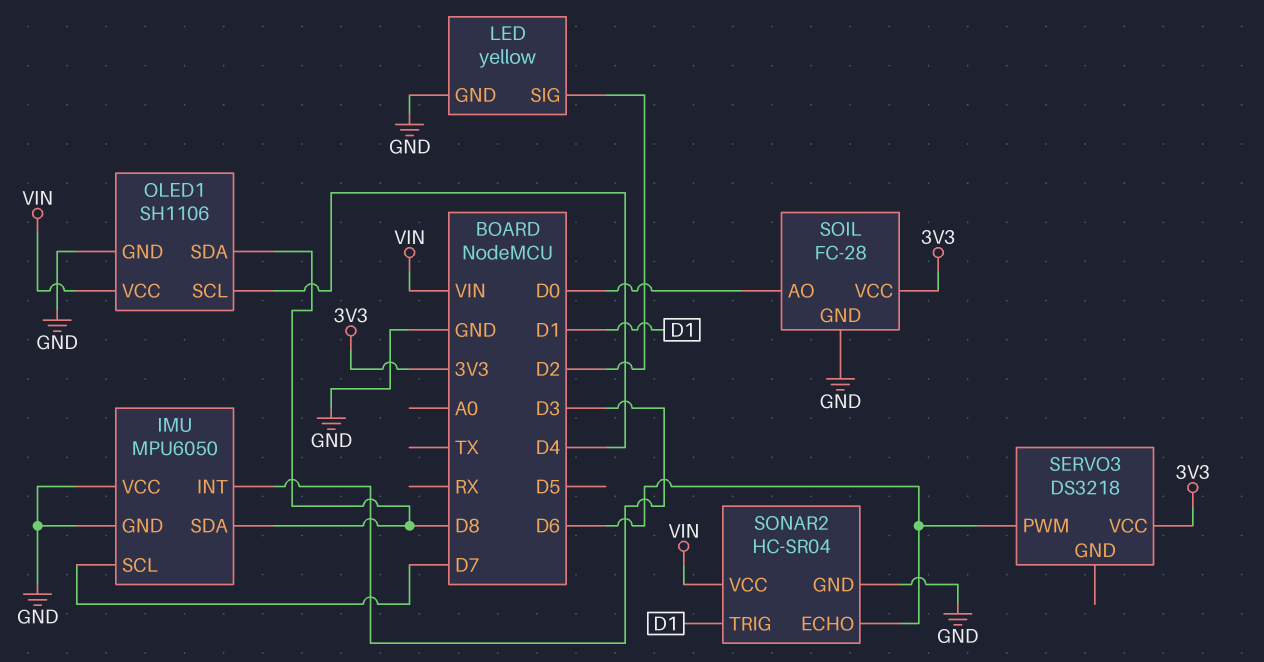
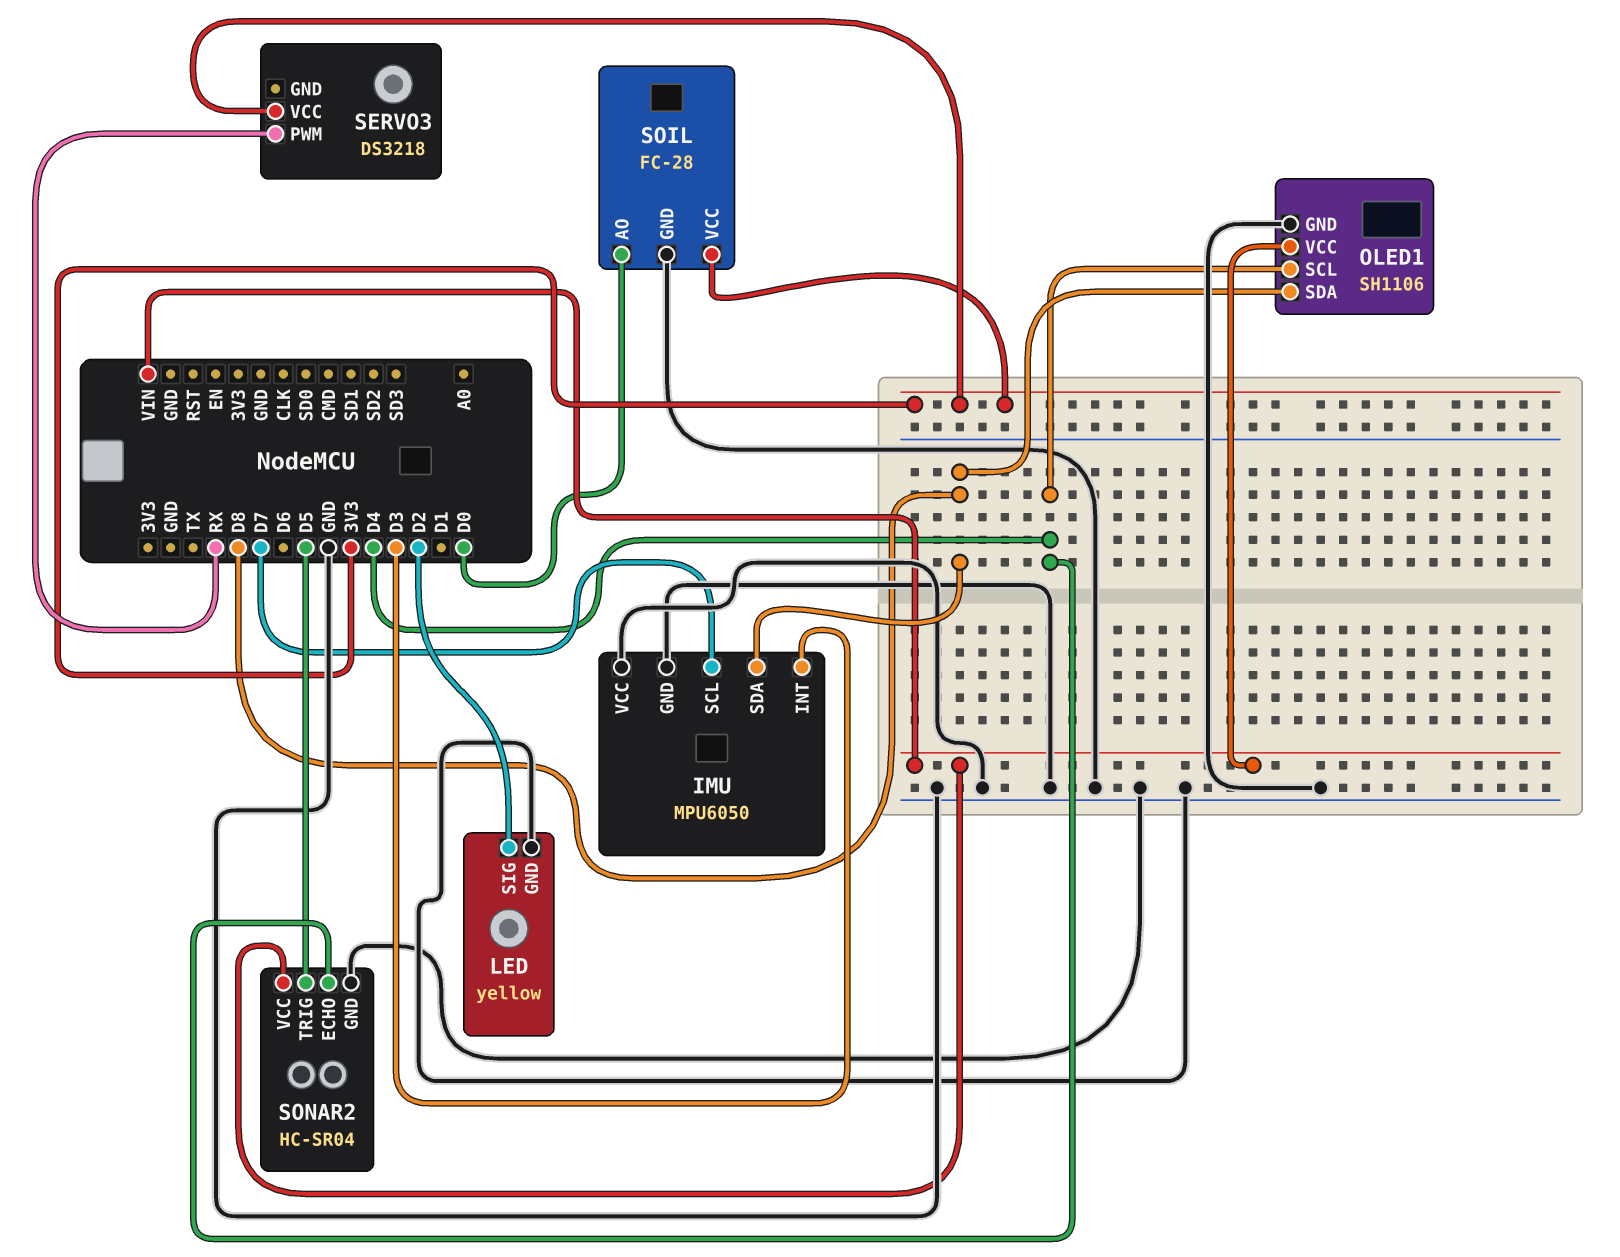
SERVO3 pin PWM: D6 -> RX
SONAR2 pin ECHO: D6 -> D4
SONAR2 pin TRIG: D1 -> D5

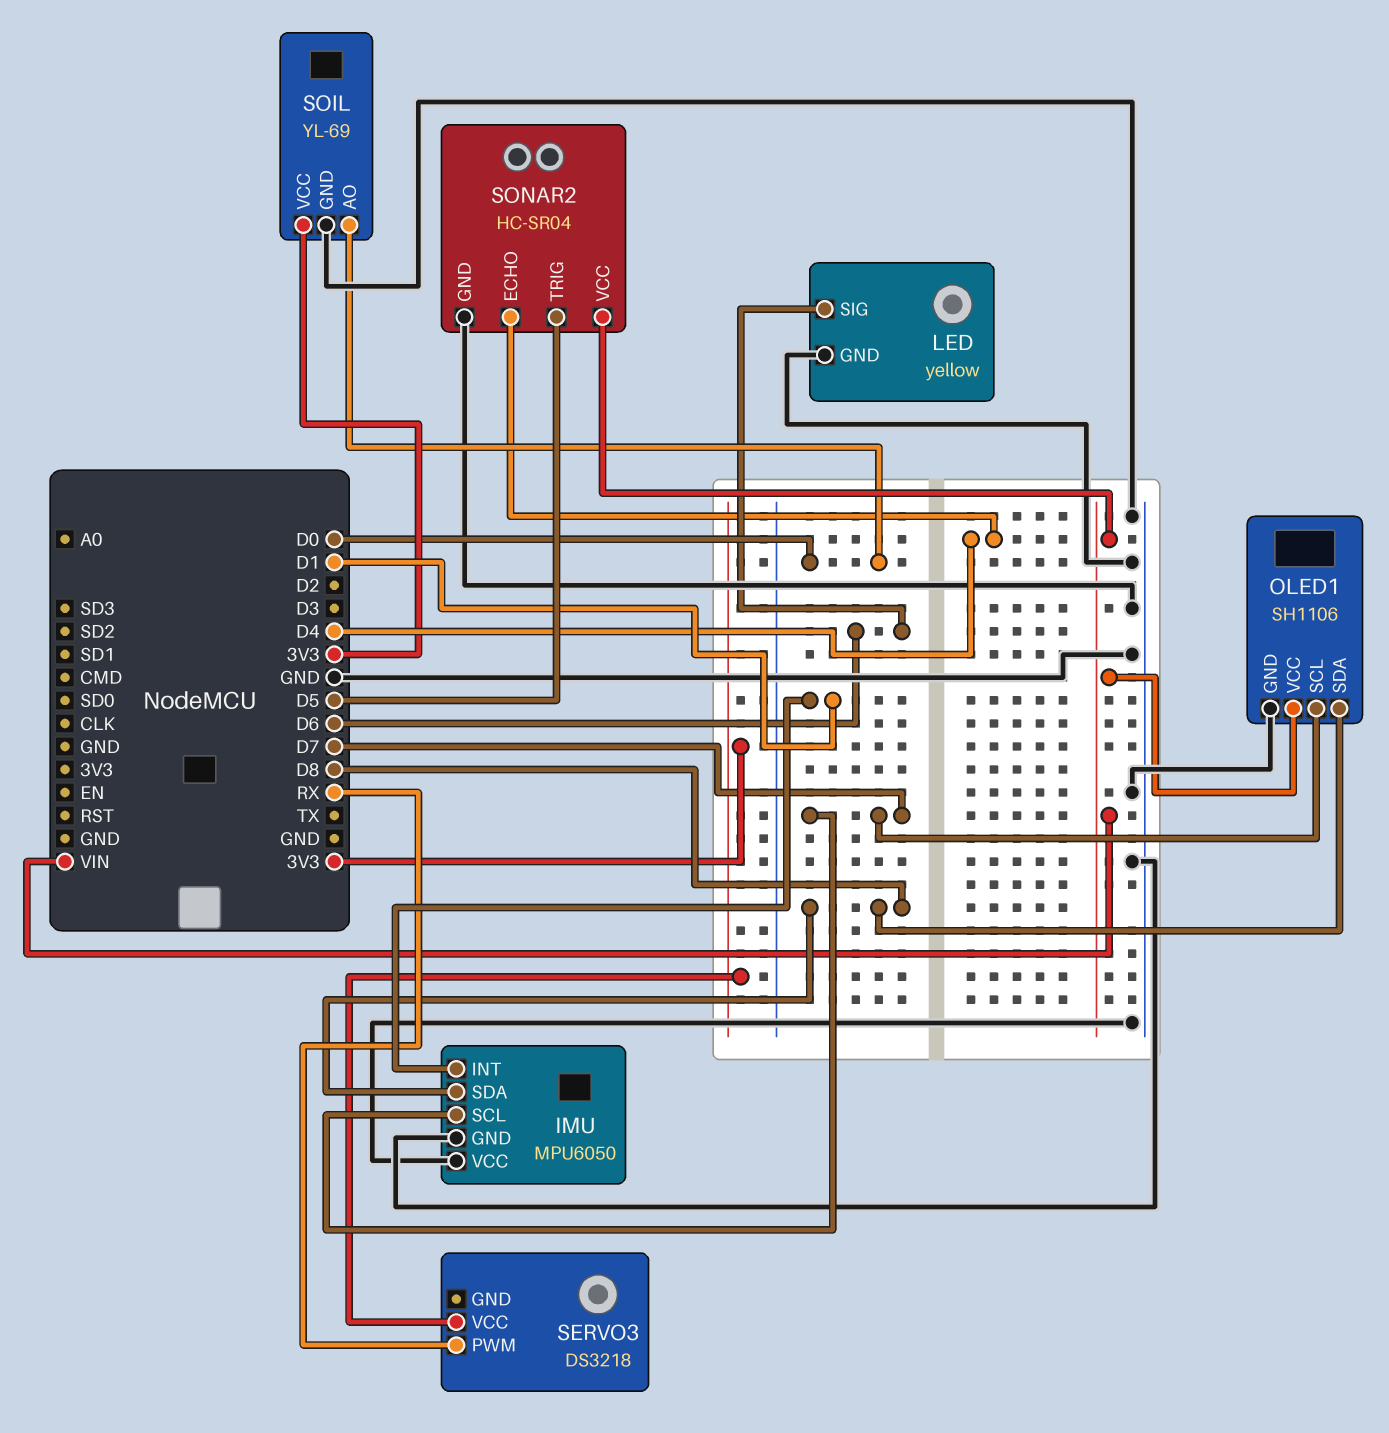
IMU pin INT: D3 -> D1
LED pin SIG: D2 -> D6
OLED1 pin SCL: D4 -> D7
SOIL: FC-28 -> YL-69

